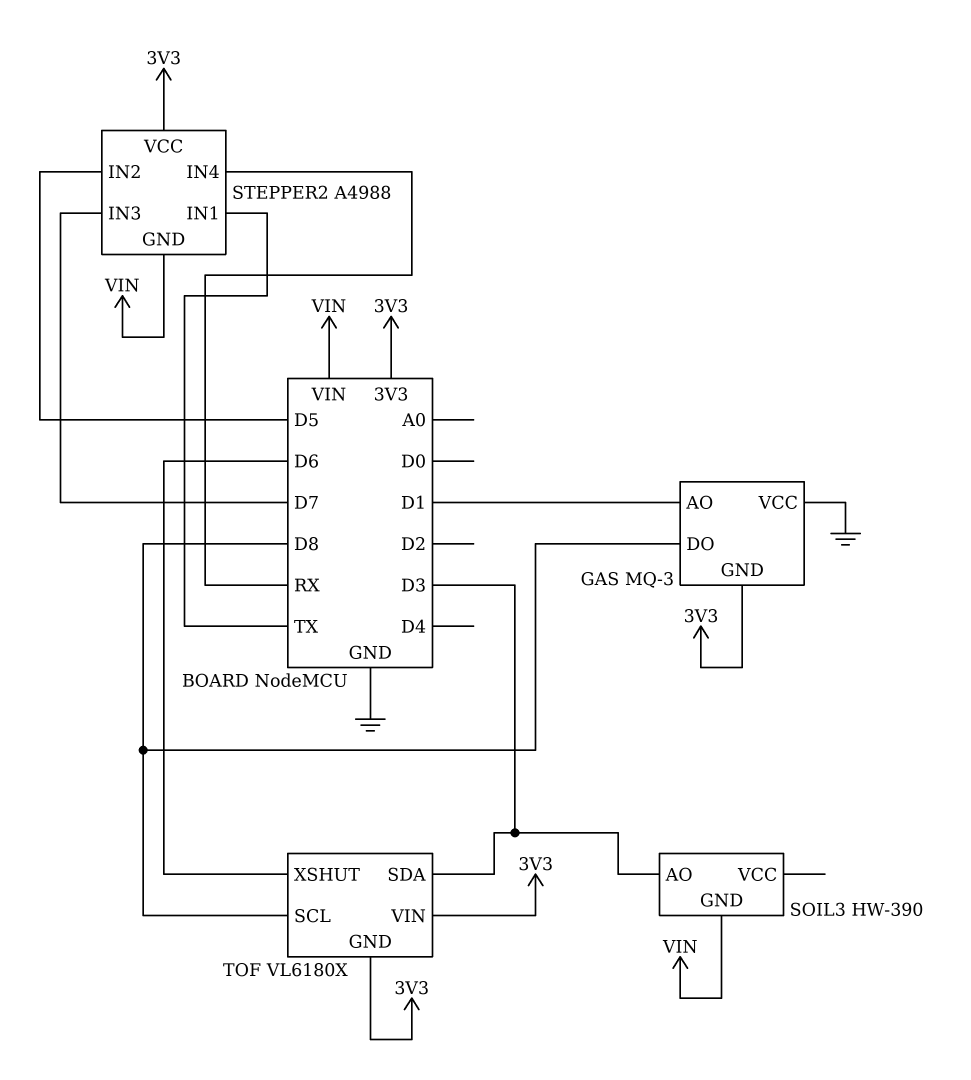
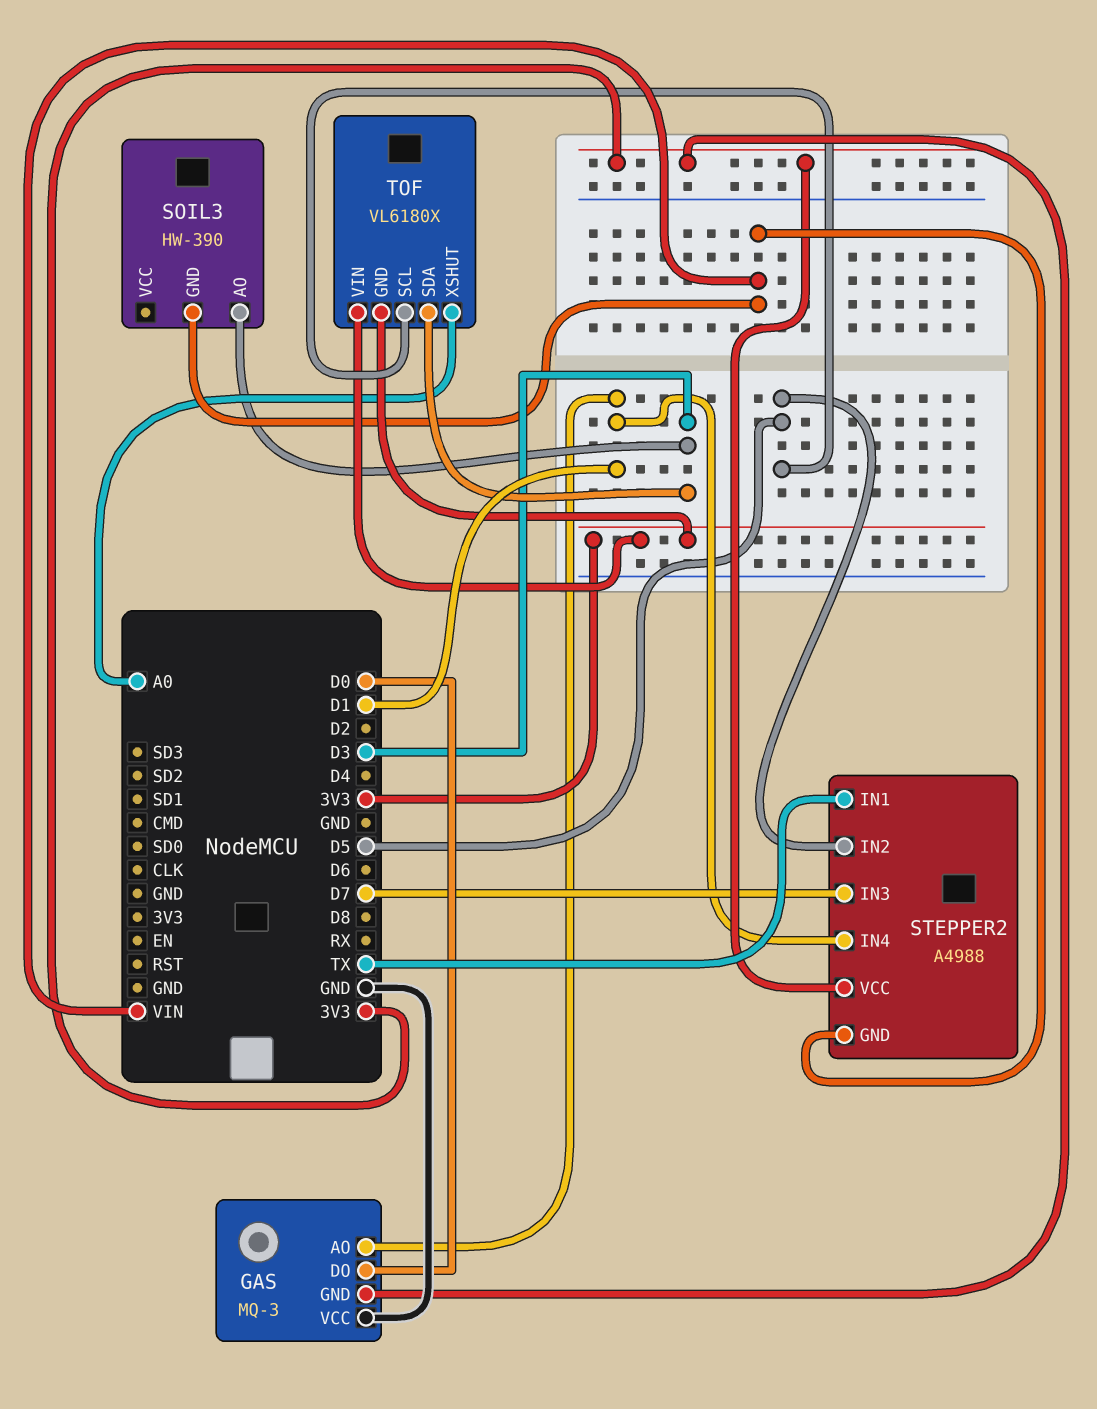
GAS pin DO: D8 -> D0
STEPPER2 pin IN4: RX -> D1
TOF pin SCL: D8 -> D5
TOF pin XSHUT: D6 -> A0

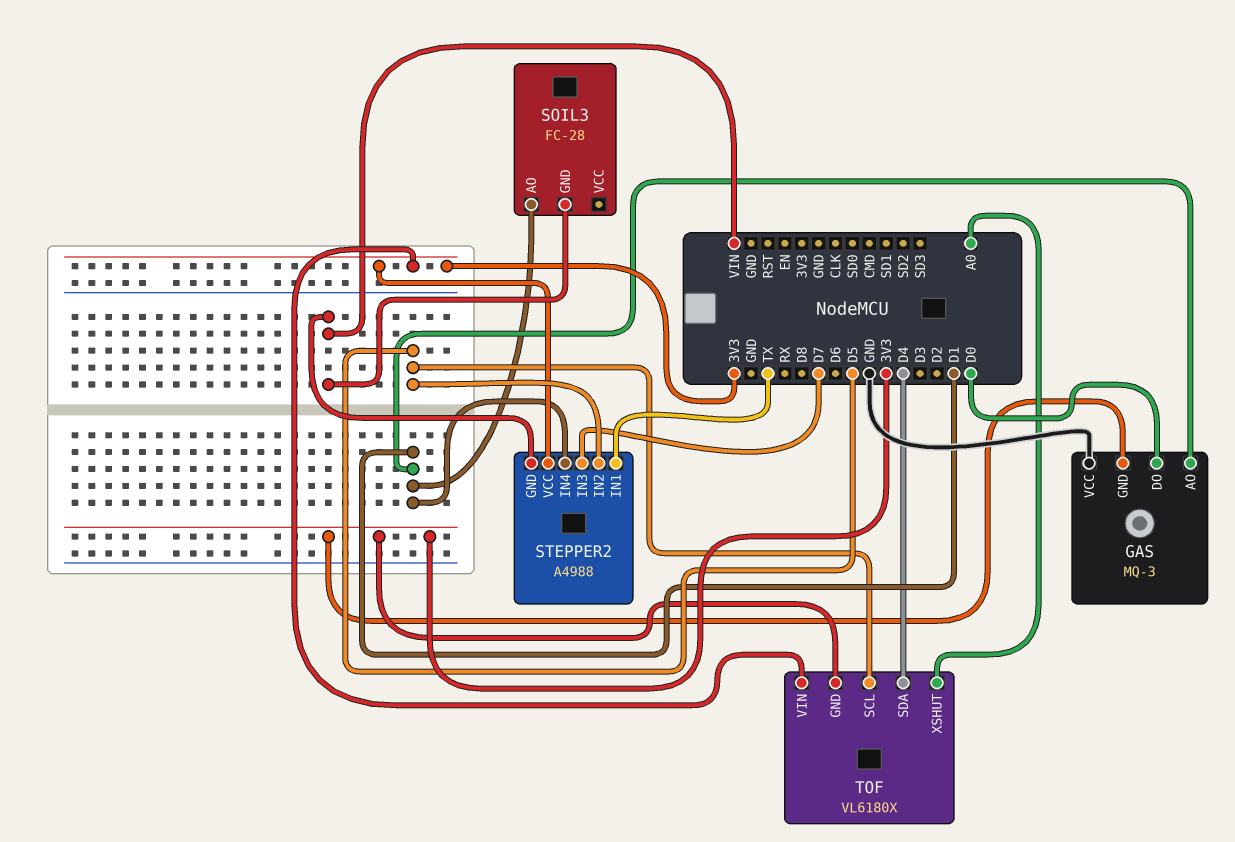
SOIL3: HW-390 -> FC-28
SOIL3 pin AO: D3 -> D1
TOF pin SDA: D3 -> D4

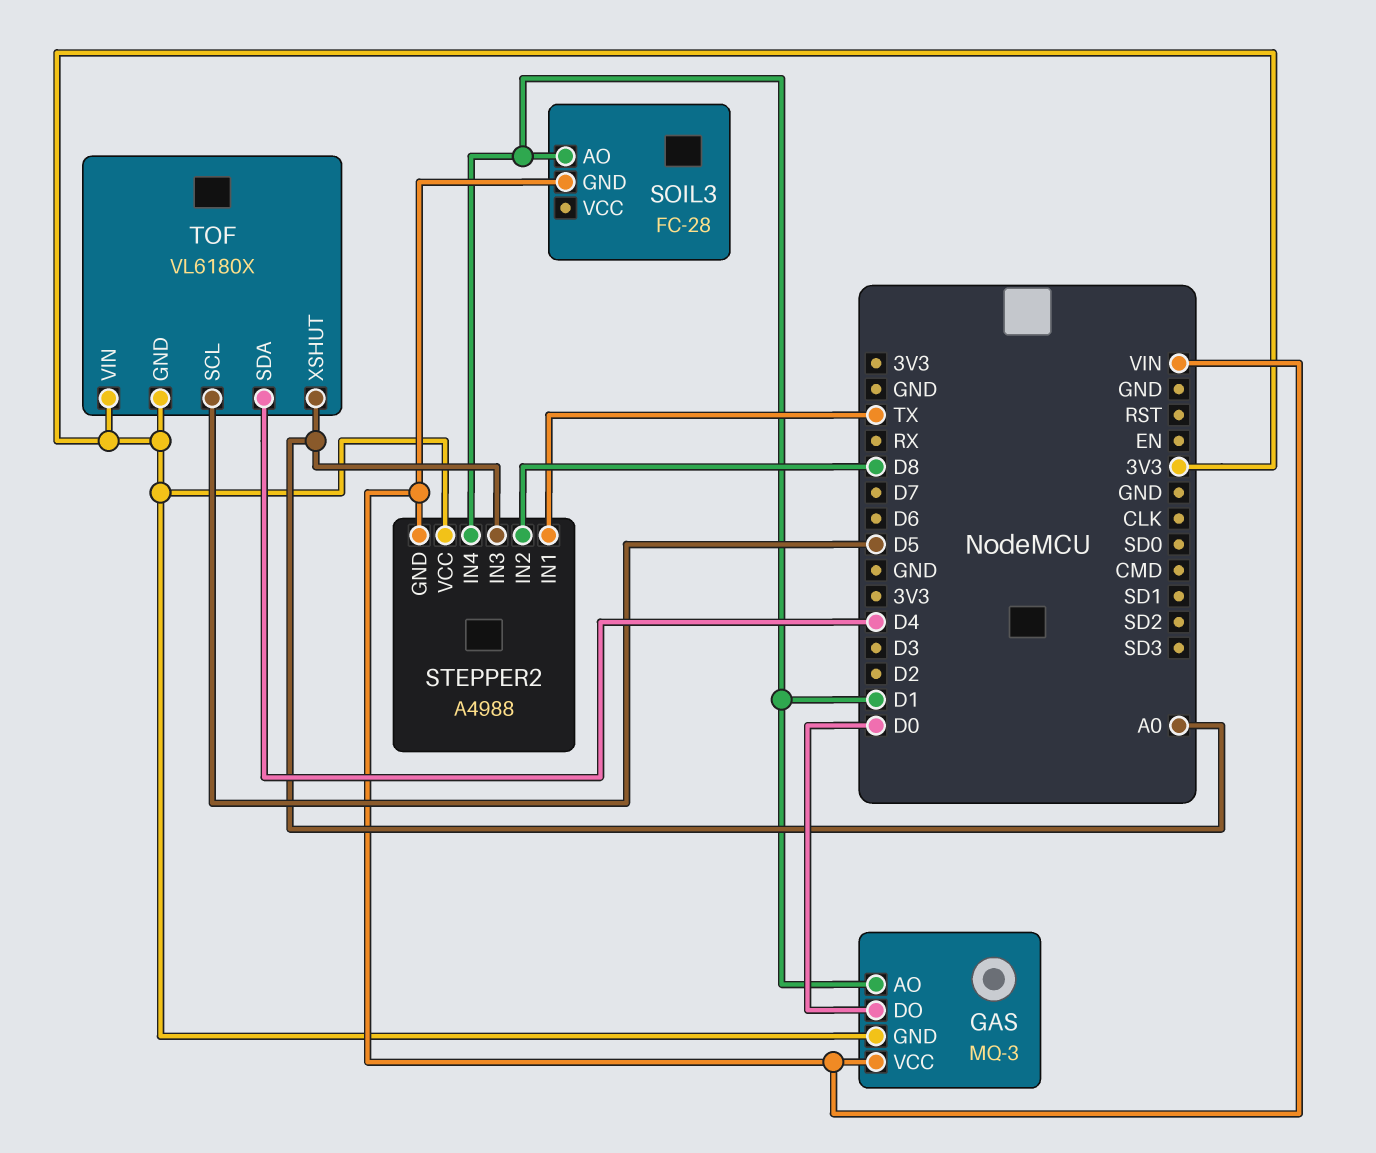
GAS pin VCC: GND -> VIN
STEPPER2 pin IN2: D5 -> D8
STEPPER2 pin IN3: D7 -> A0

